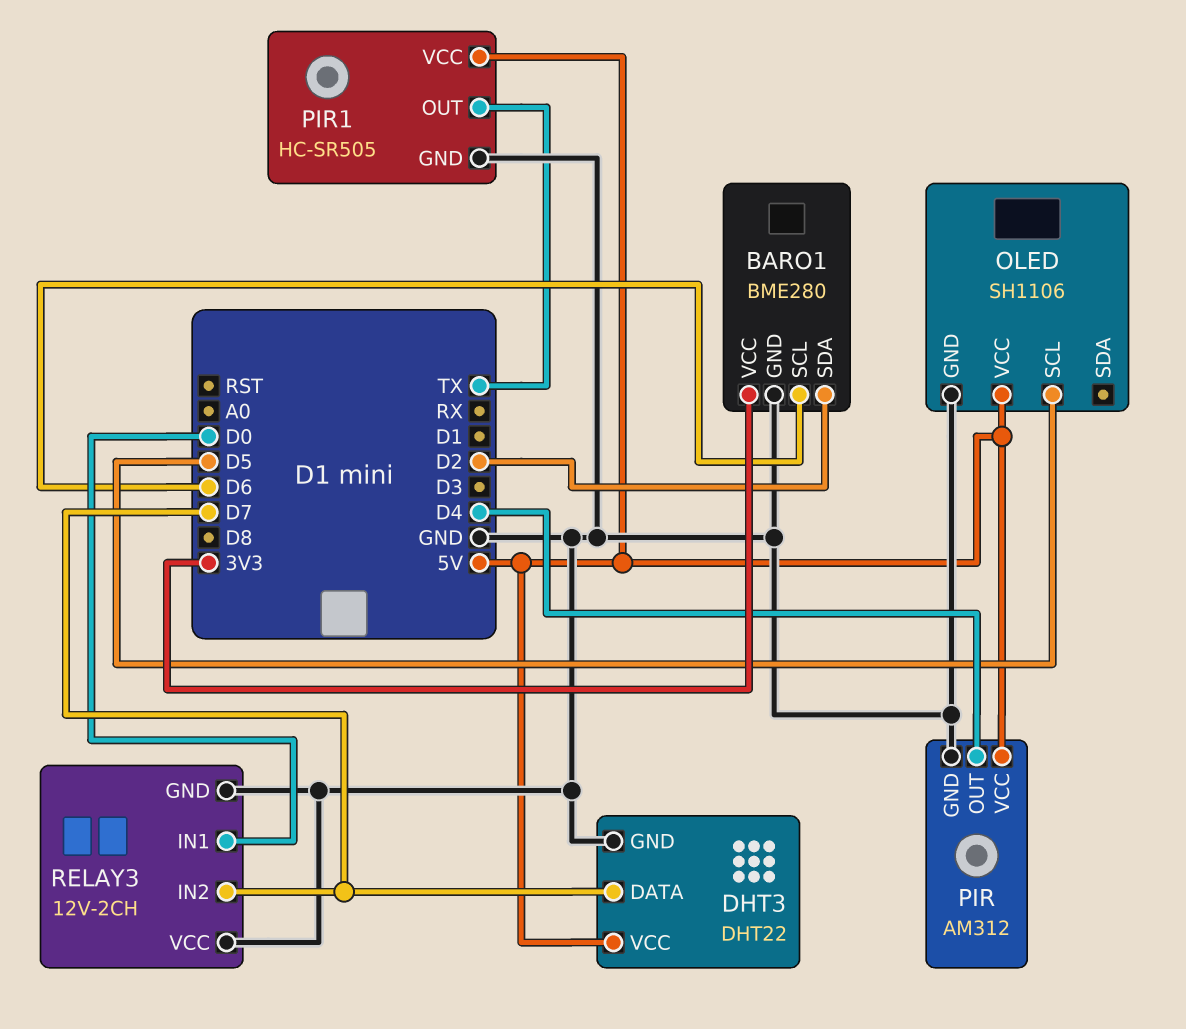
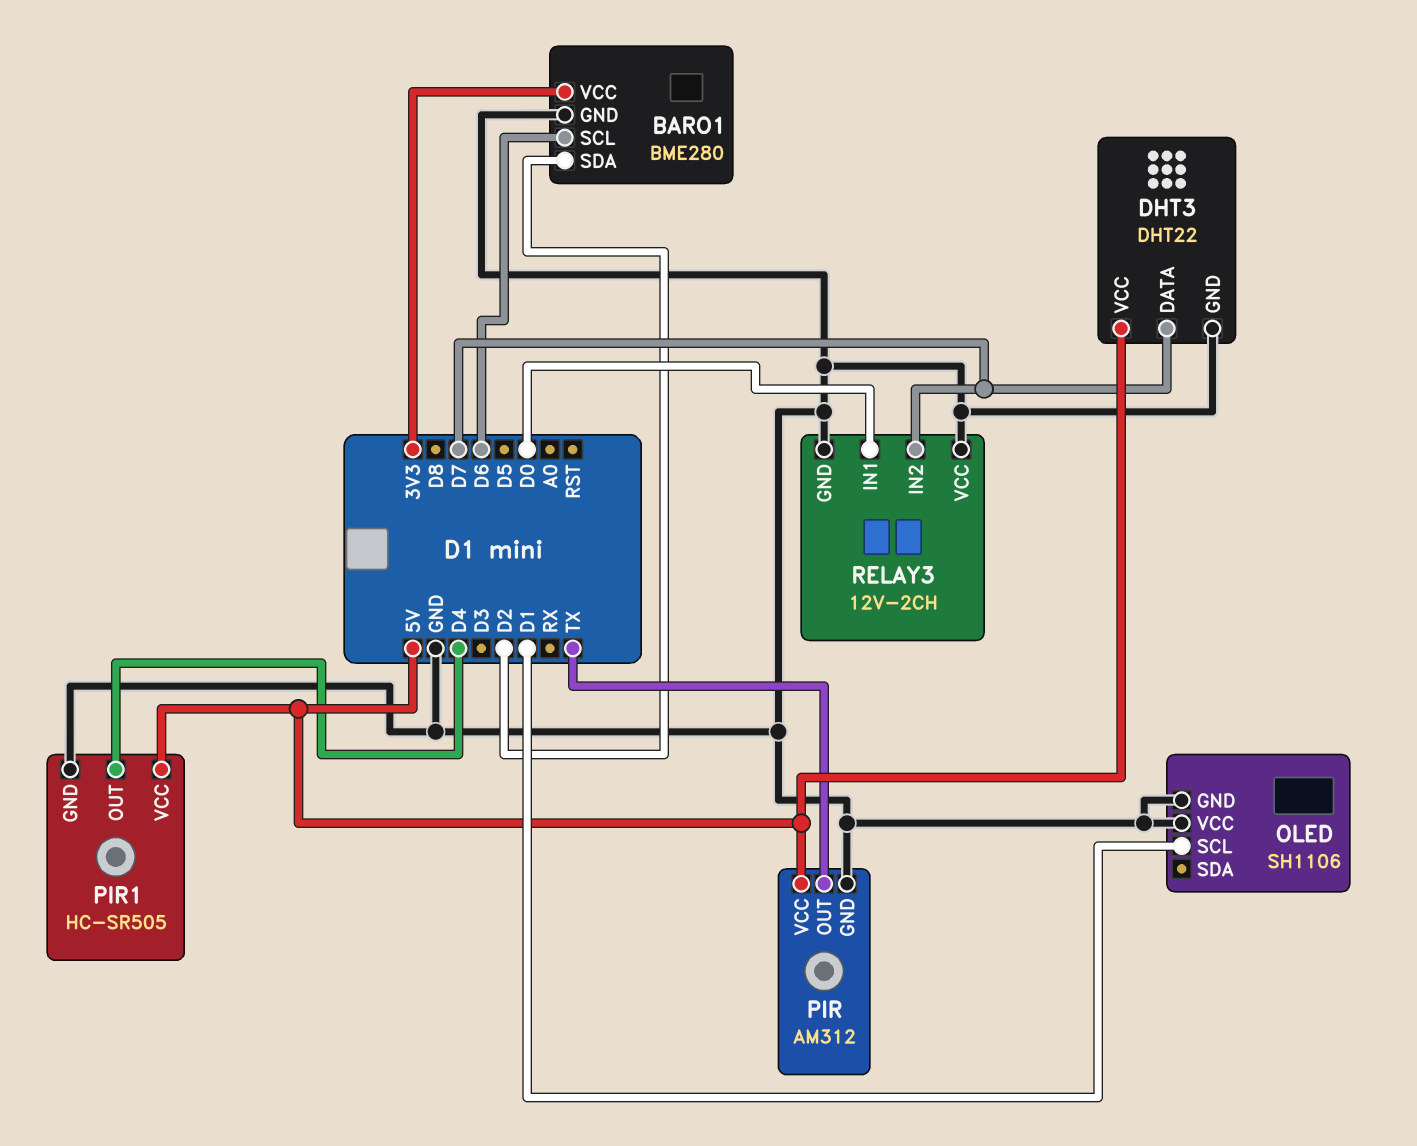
OLED pin SCL: D5 -> D1
OLED pin VCC: 5V -> GND
PIR pin OUT: D4 -> TX
PIR1 pin OUT: TX -> D4

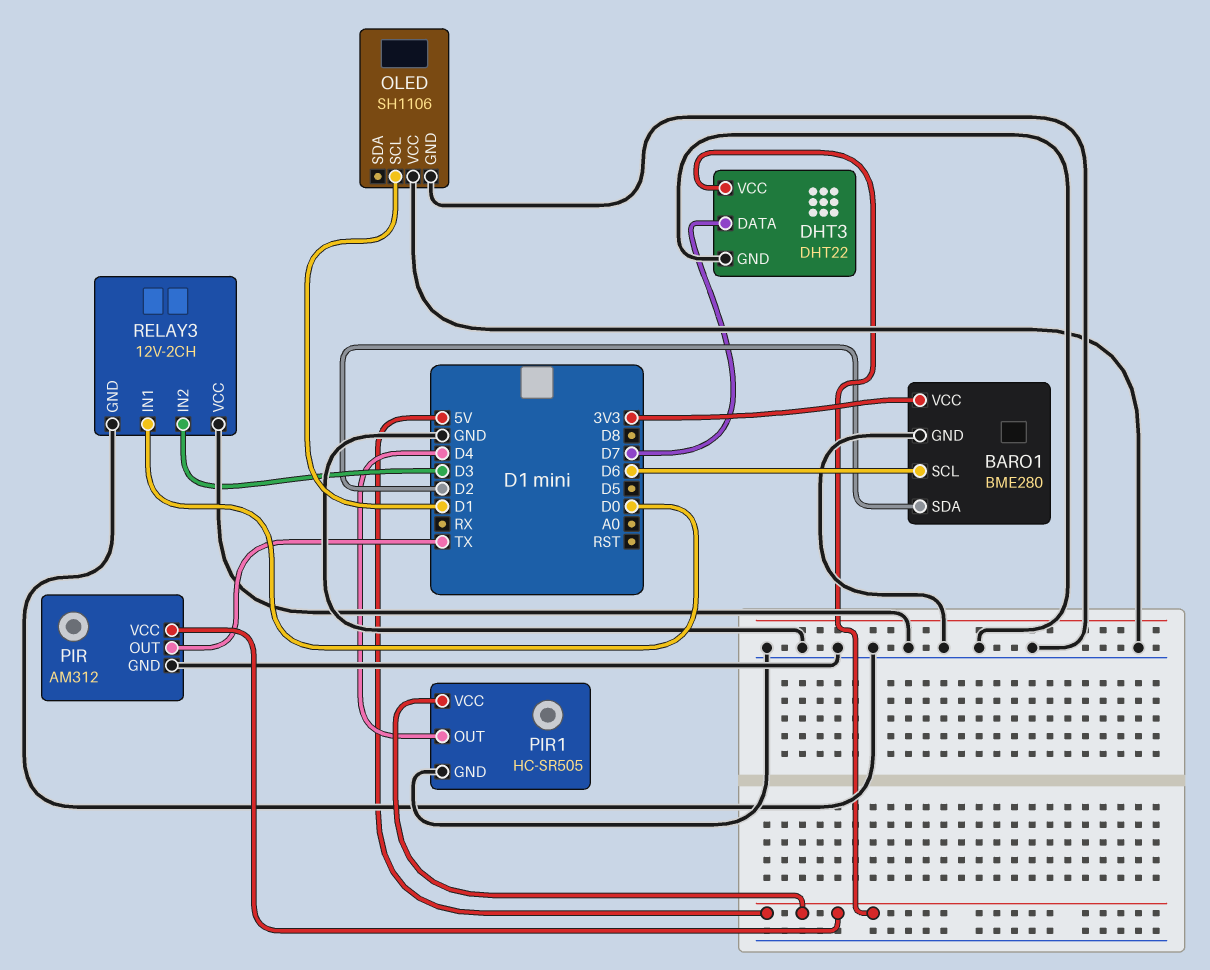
RELAY3 pin IN2: D7 -> D3

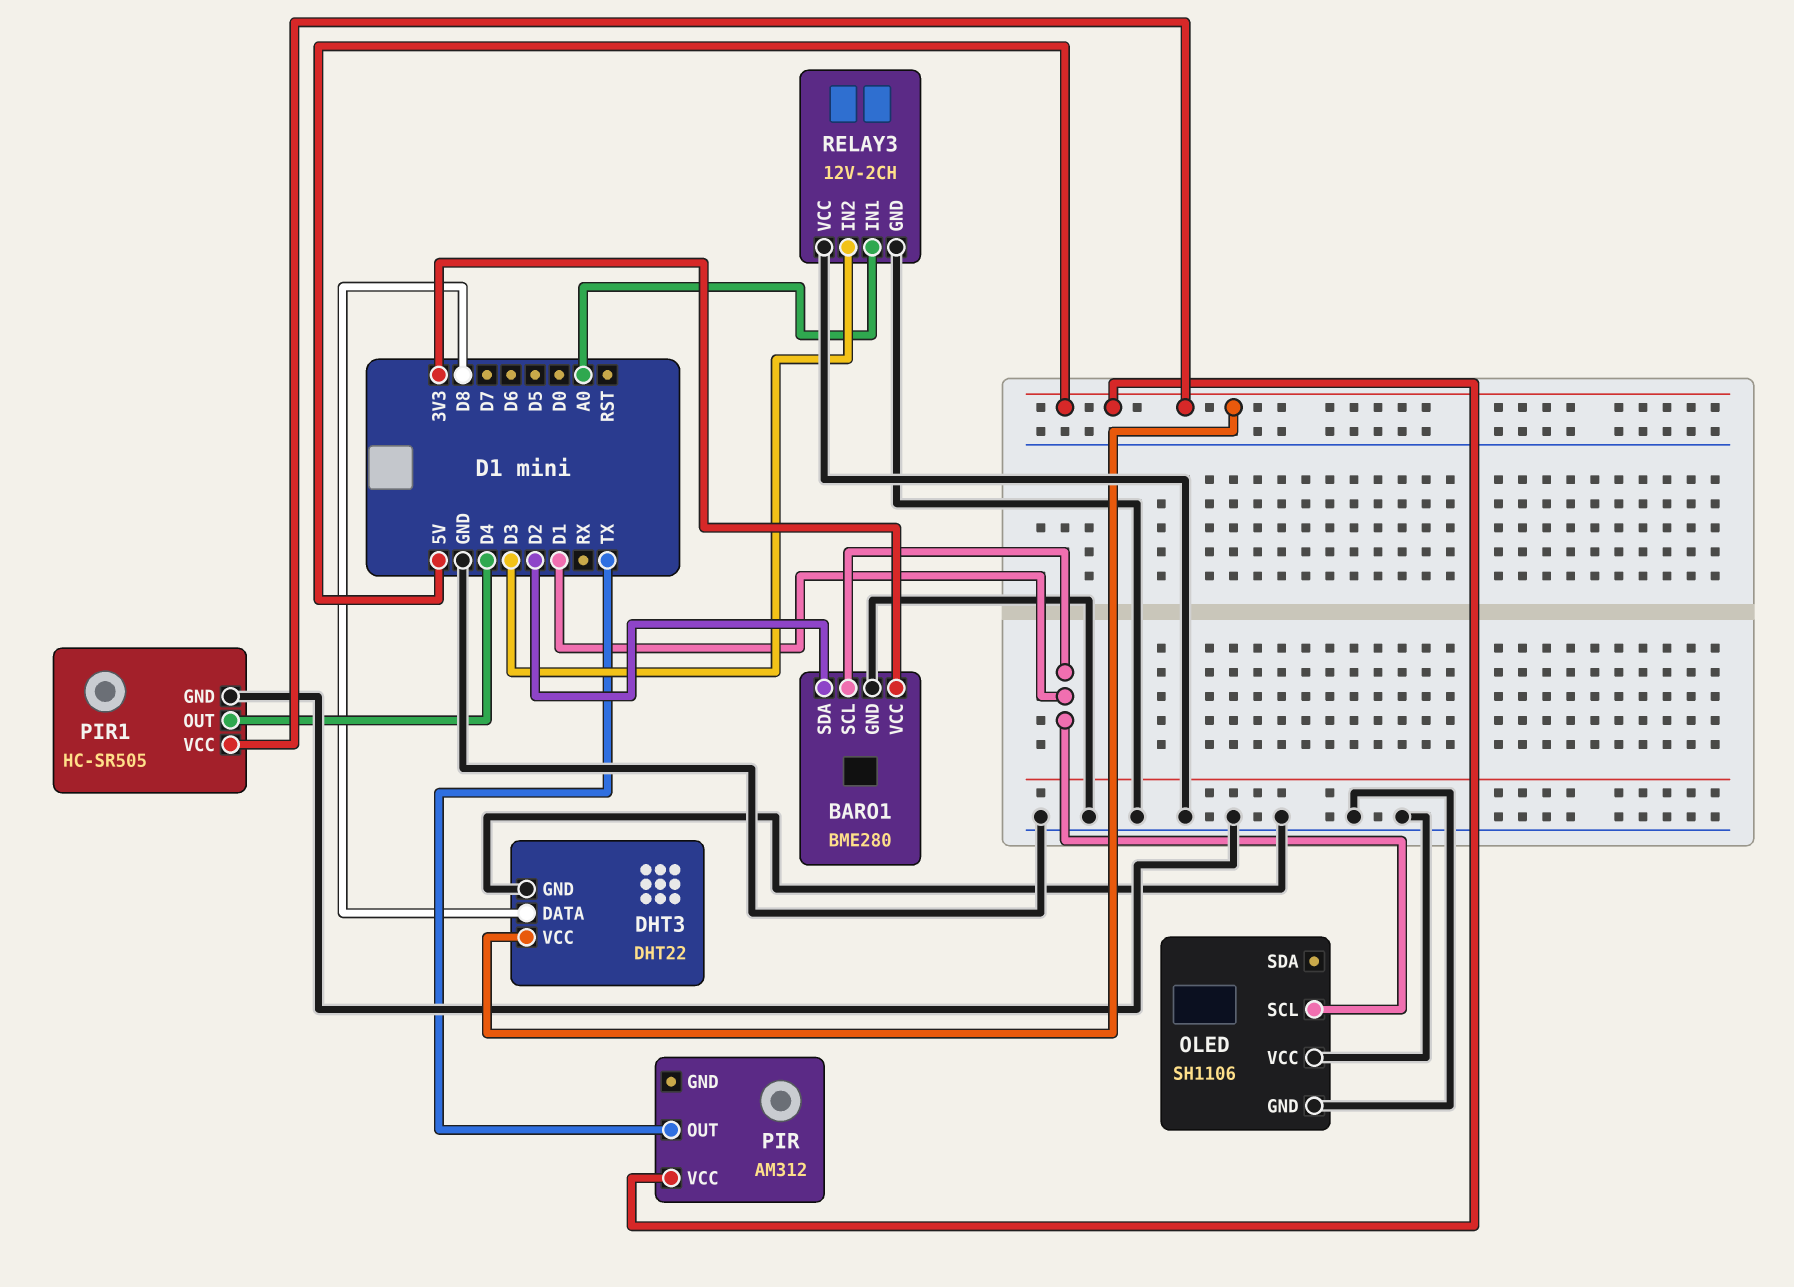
BARO1 pin SCL: D6 -> D1
DHT3 pin DATA: D7 -> D8
PIR pin GND: GND -> none
RELAY3 pin IN1: D0 -> A0

